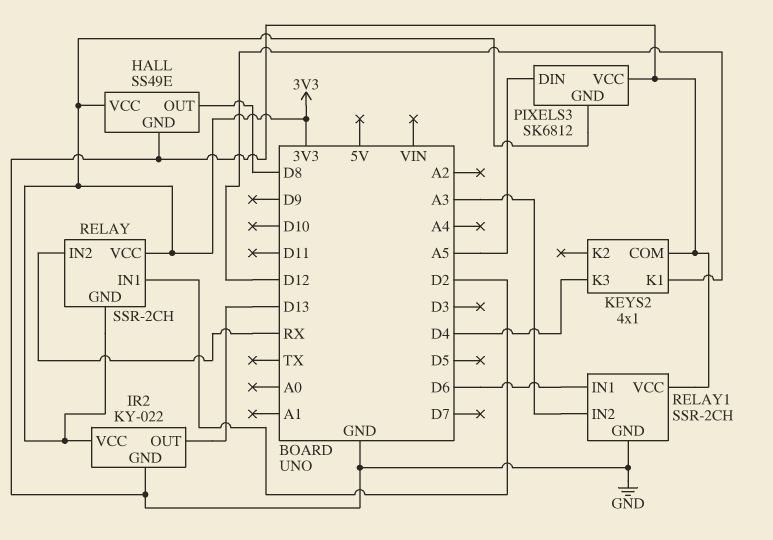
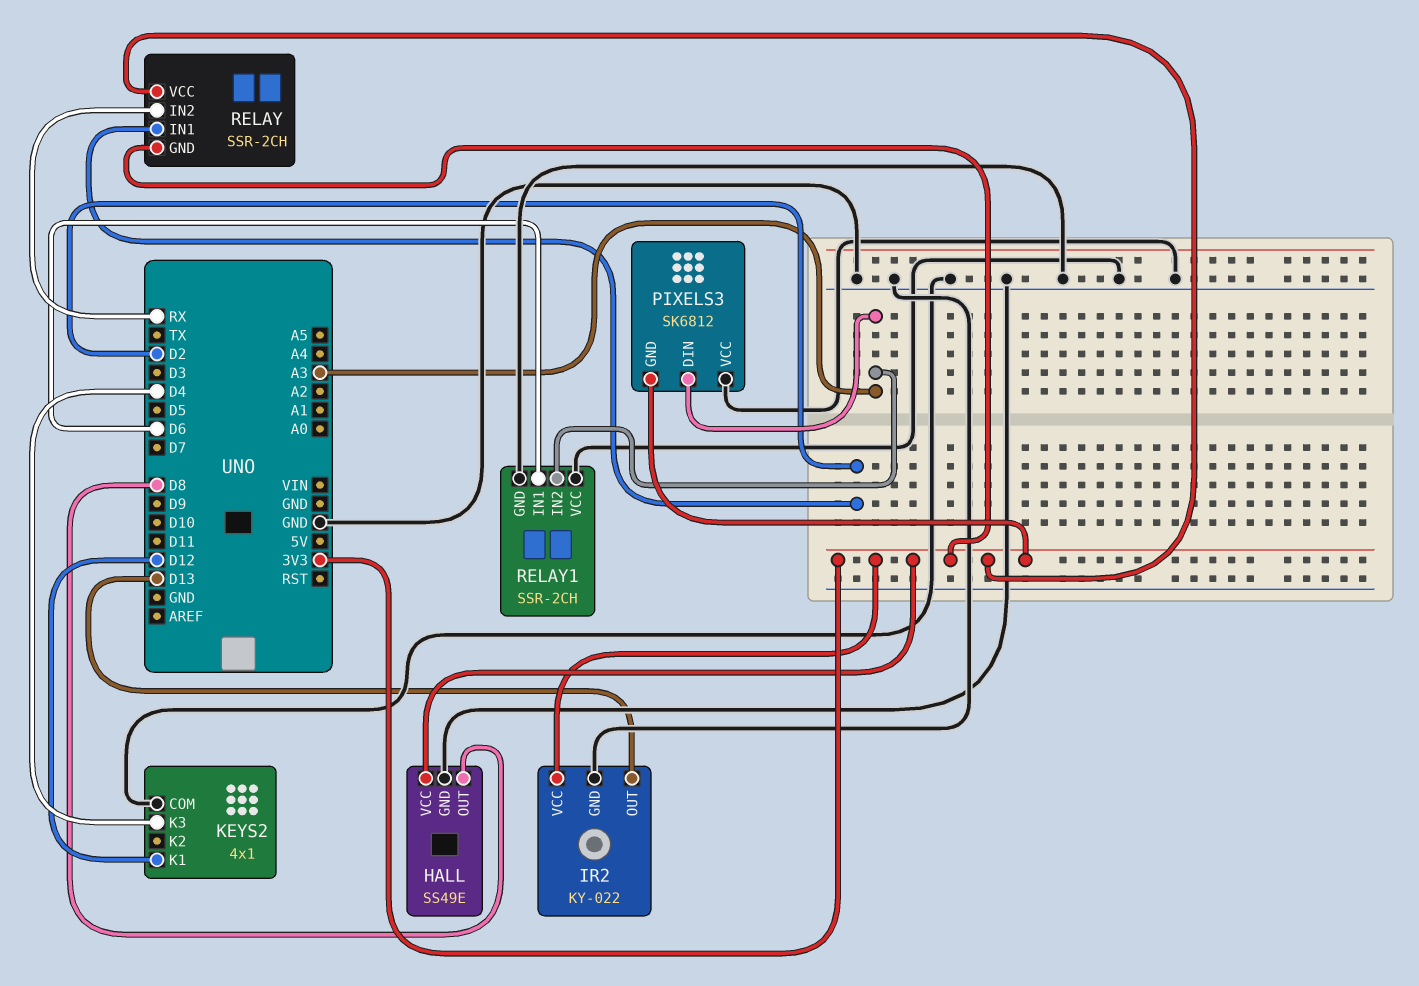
PIXELS3 pin DIN: A5 -> A3

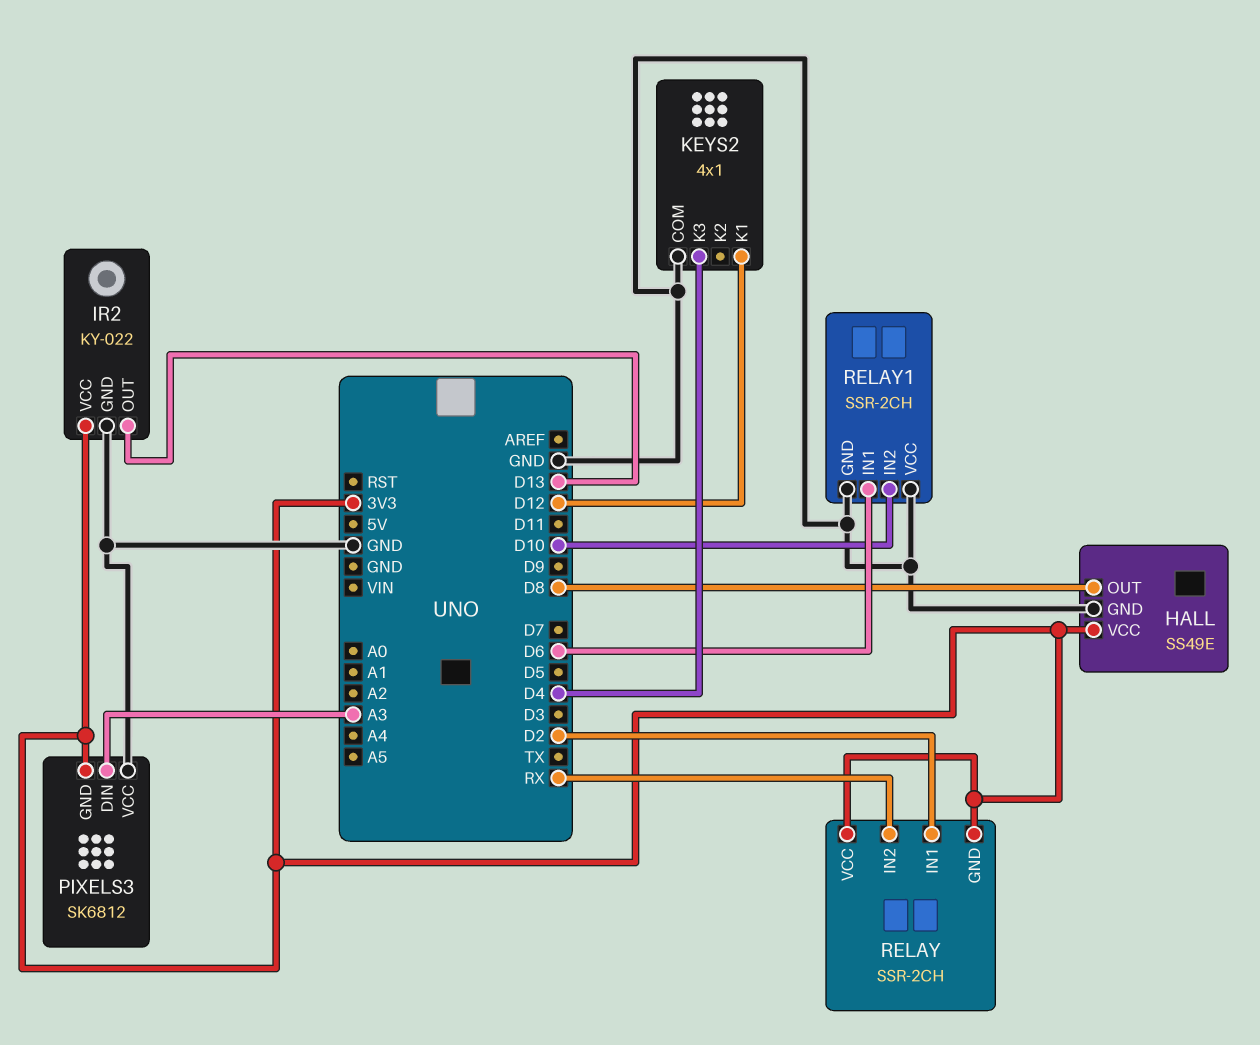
RELAY1 pin IN2: A3 -> D10

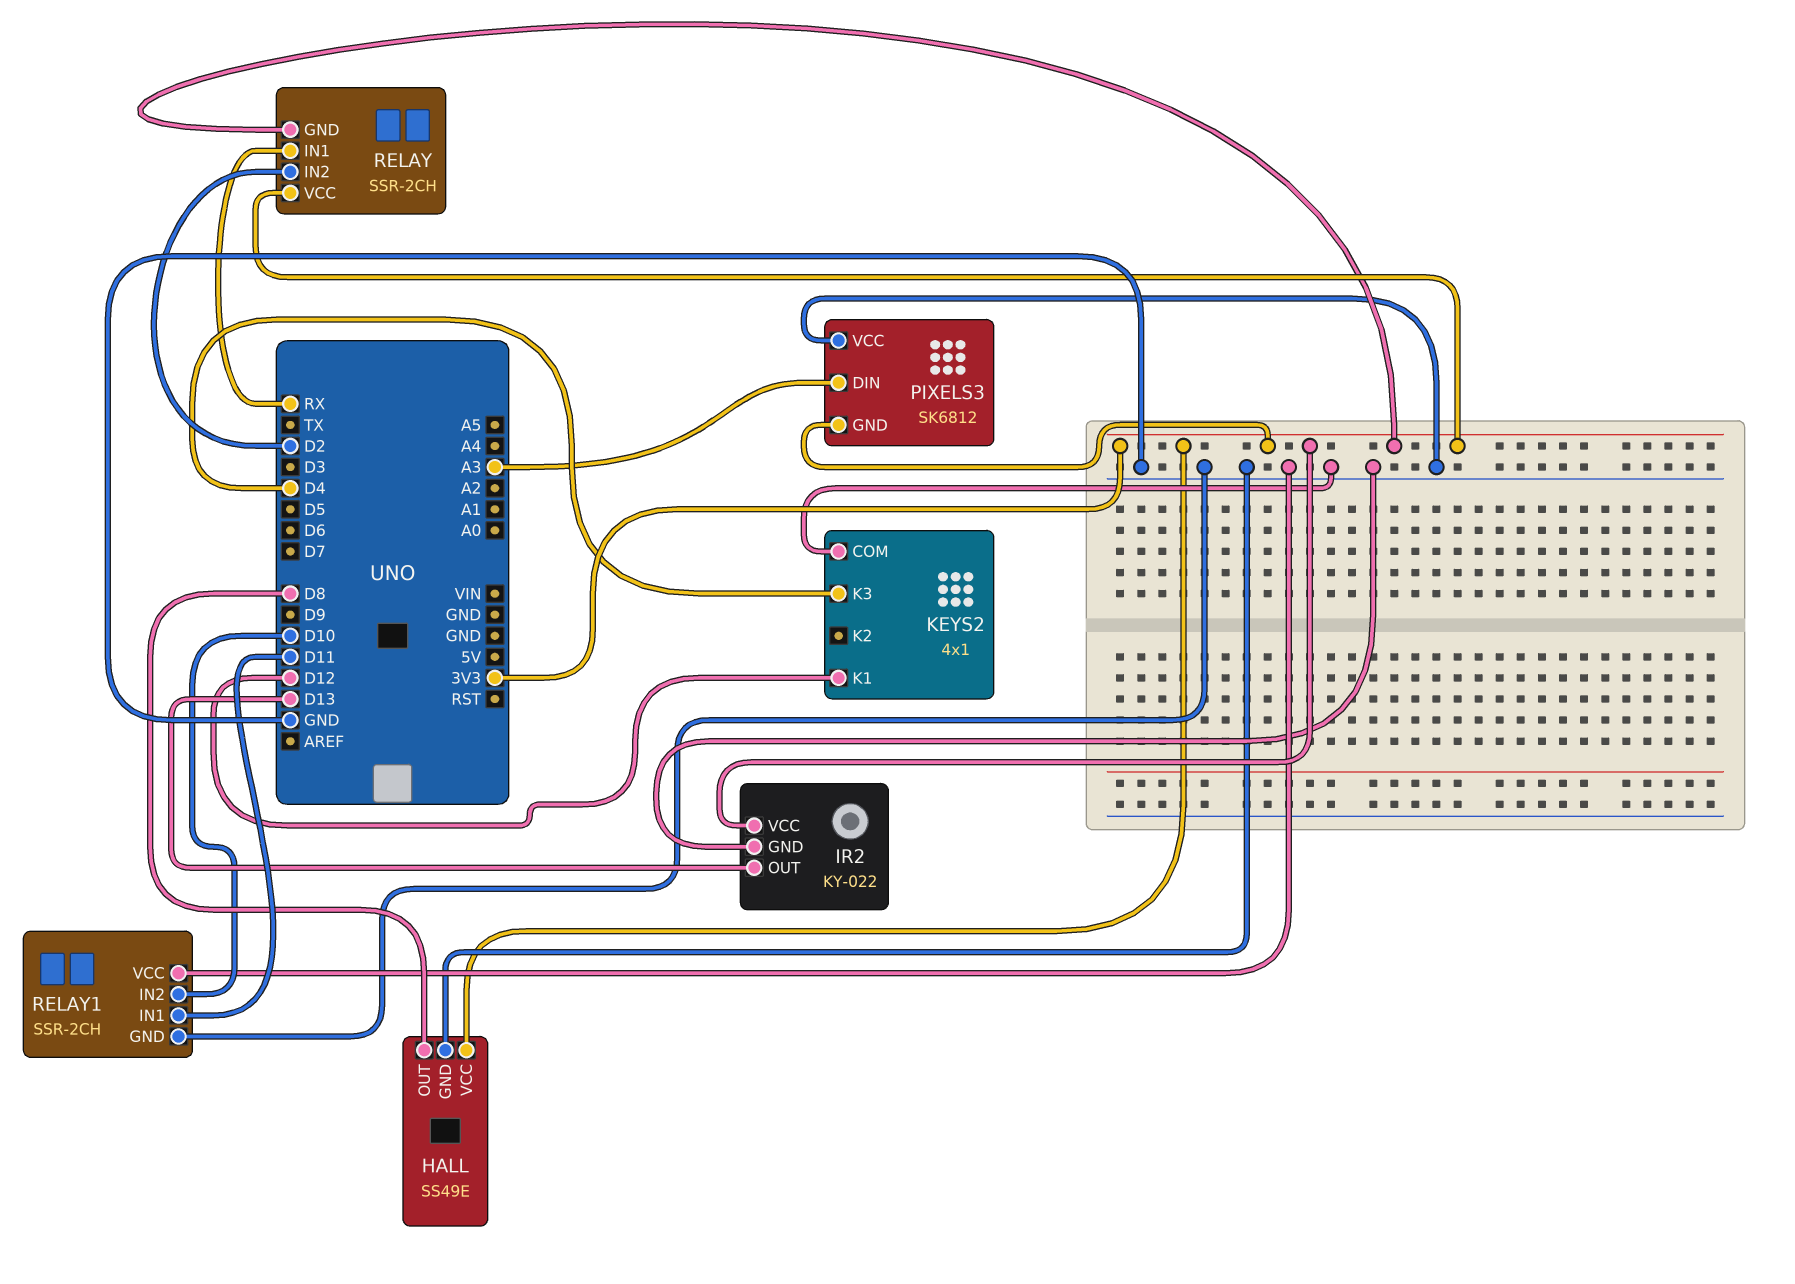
RELAY pin IN1: D2 -> RX
RELAY pin IN2: RX -> D2
RELAY1 pin IN1: D6 -> D11

